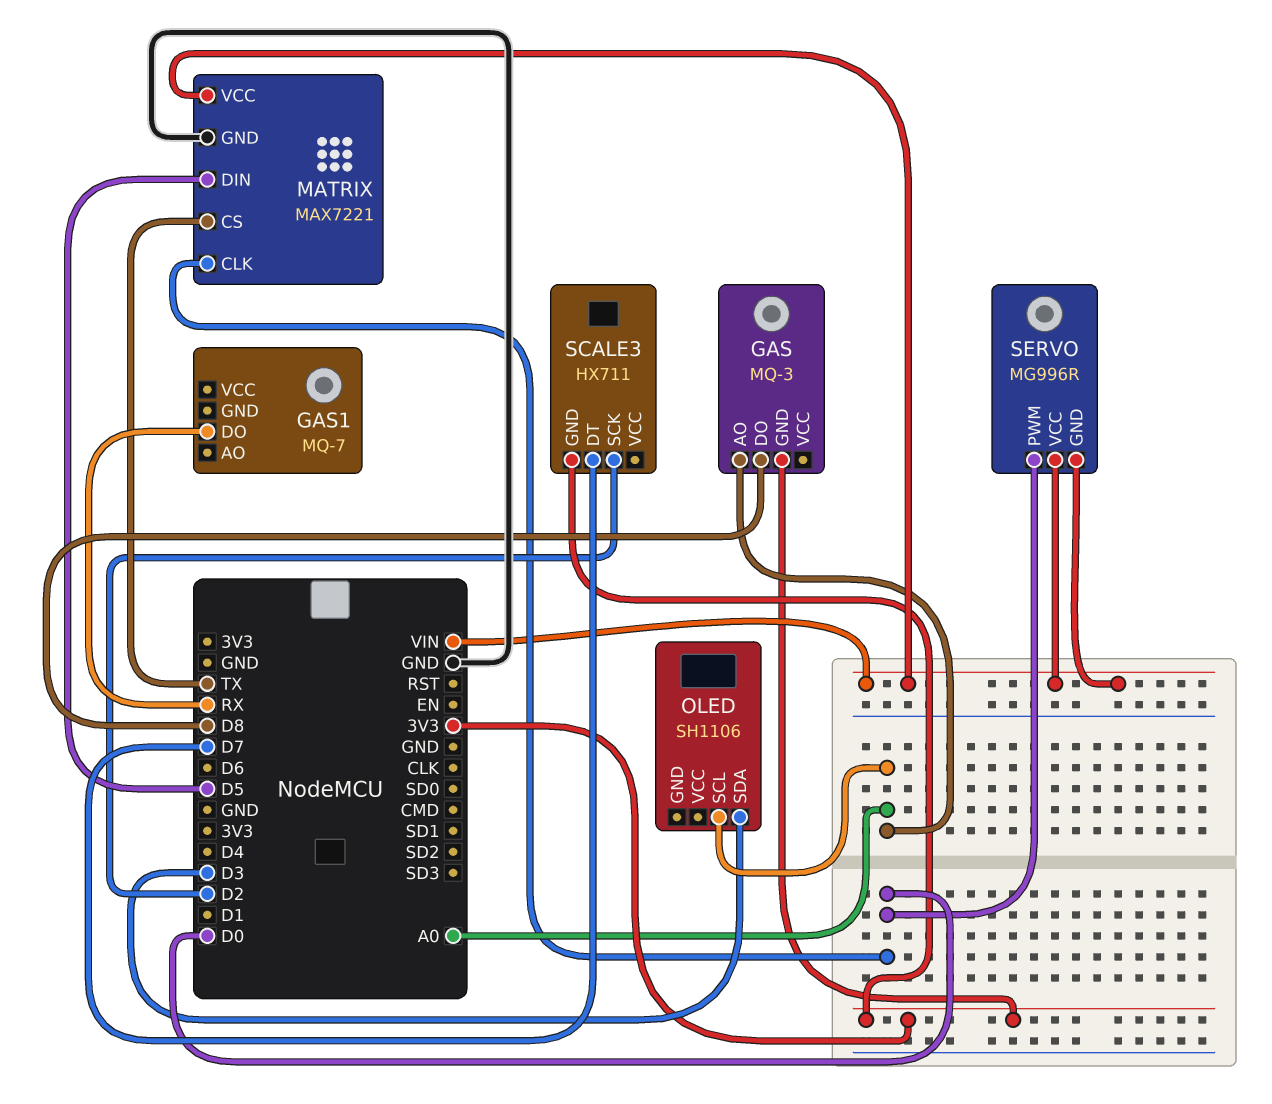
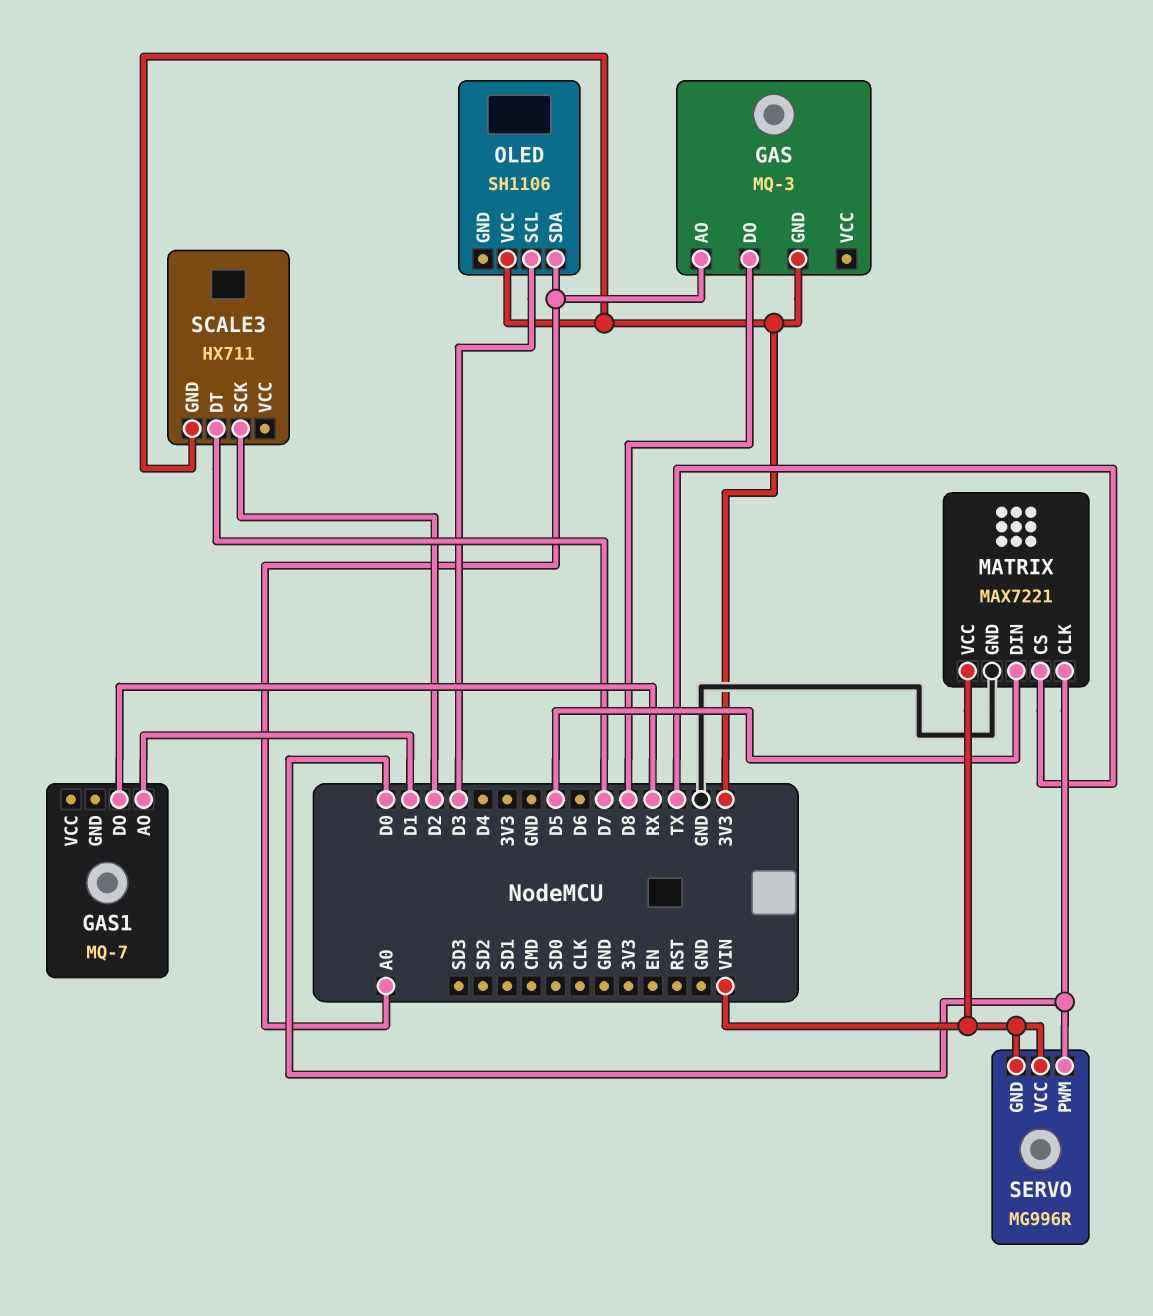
GAS1 pin AO: none -> D1
OLED pin SCL: A0 -> D3
OLED pin SDA: D3 -> A0
OLED pin VCC: none -> 3V3

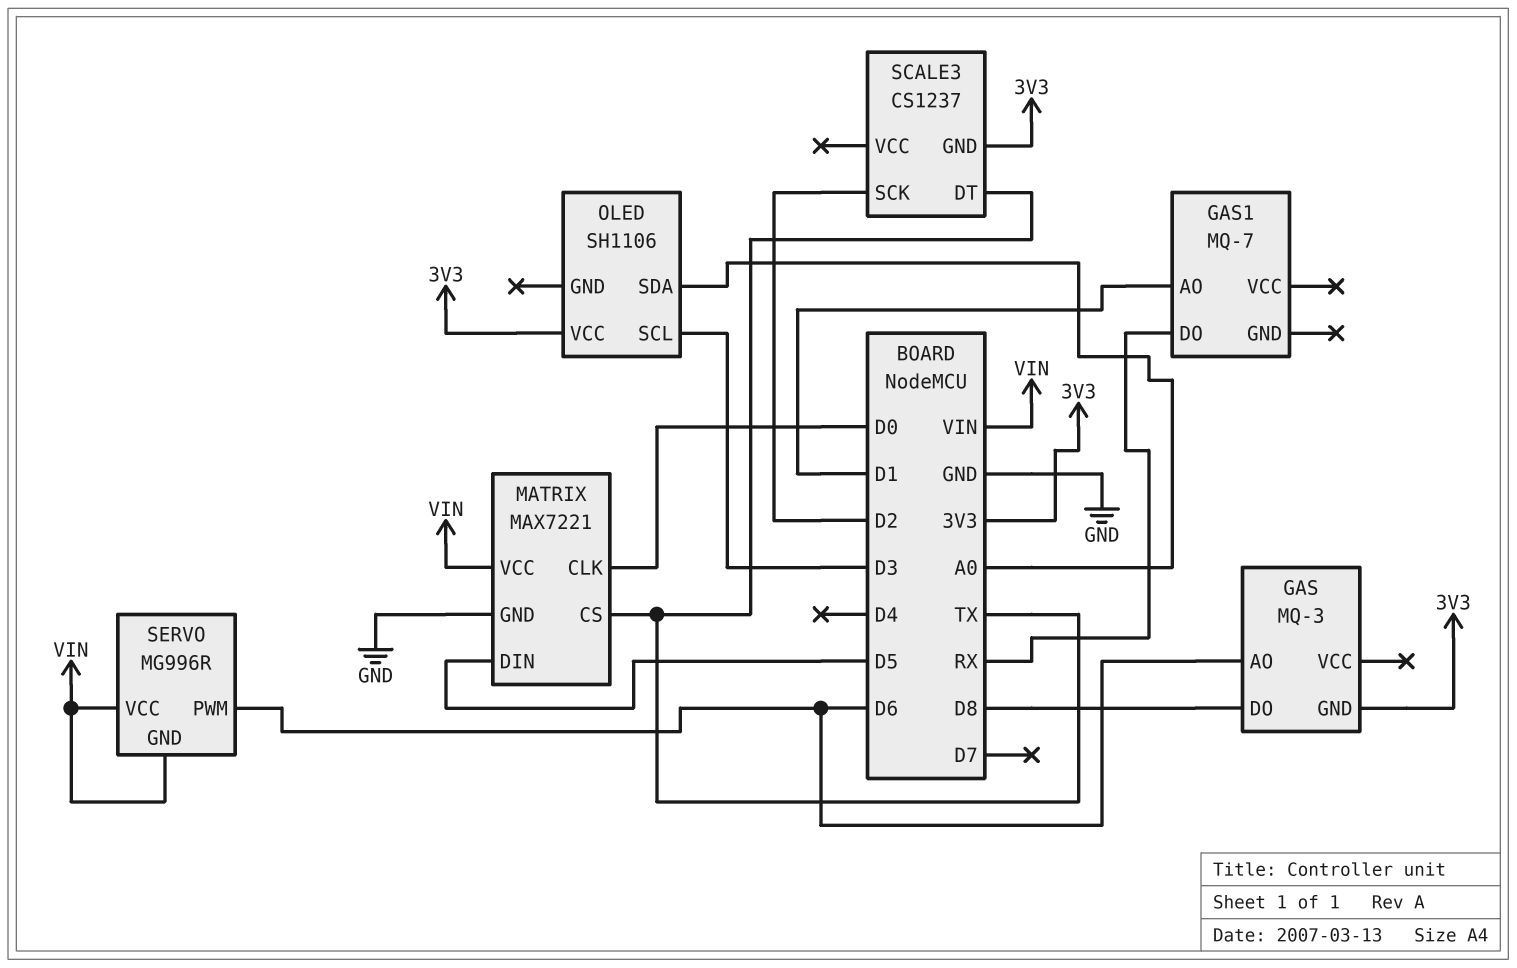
GAS pin AO: A0 -> D6
SCALE3: HX711 -> CS1237
SCALE3 pin DT: D7 -> TX
SERVO pin PWM: D0 -> D6

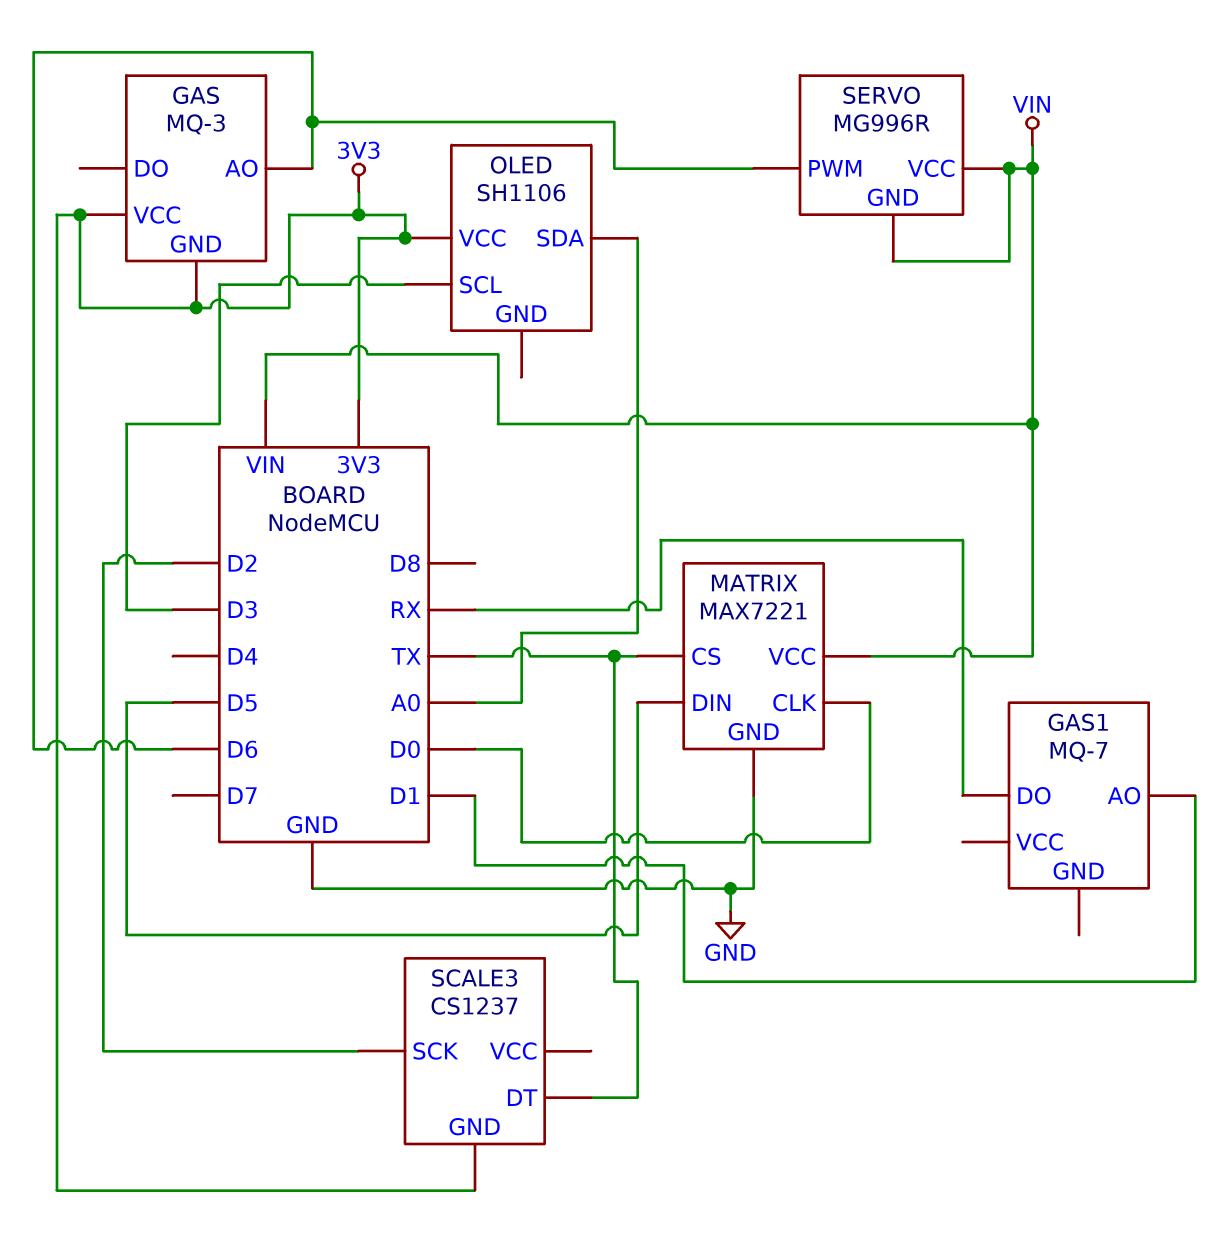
GAS pin DO: D8 -> none
GAS pin VCC: none -> 3V3

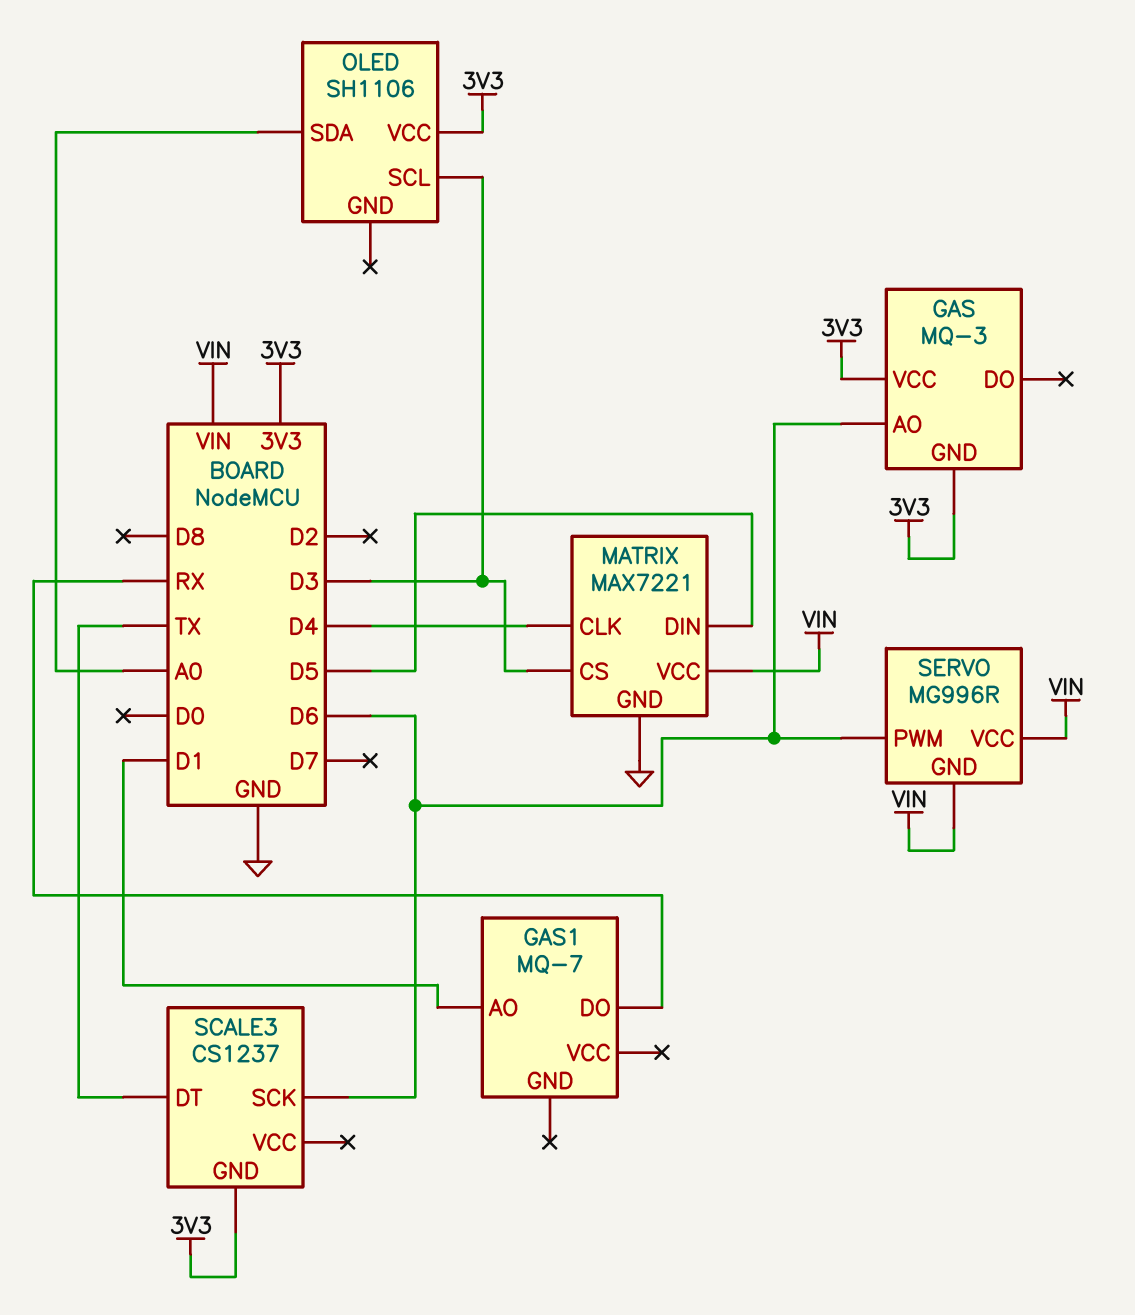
MATRIX pin CLK: D0 -> D4
MATRIX pin CS: TX -> D3
SCALE3 pin SCK: D2 -> D6

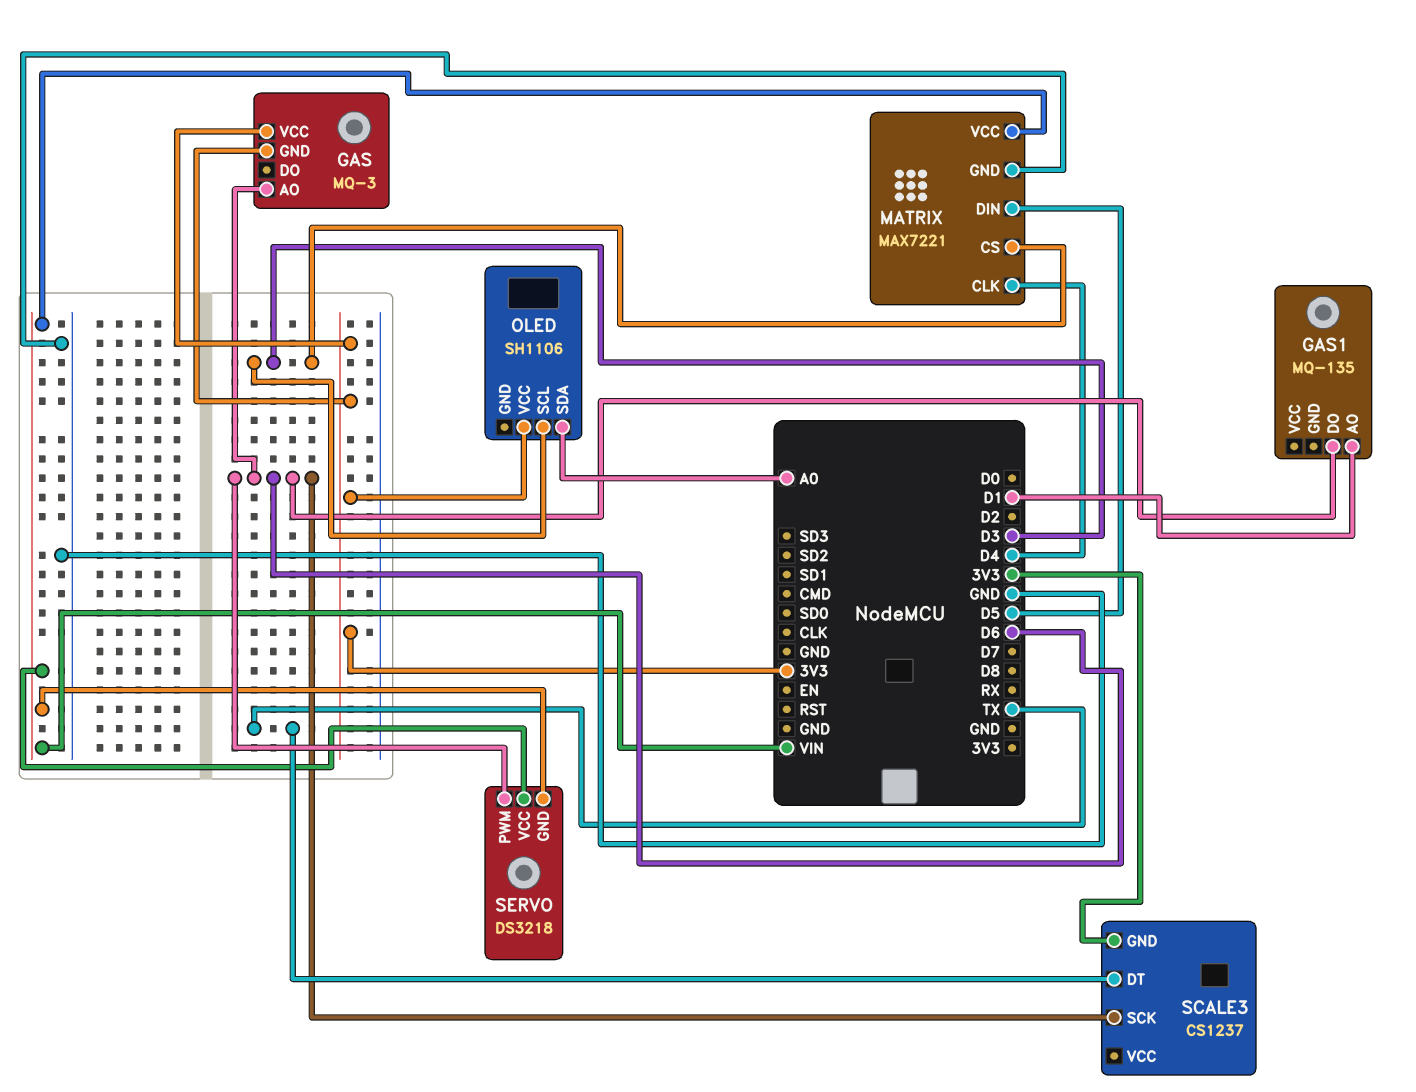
GAS1: MQ-7 -> MQ-135
GAS1 pin DO: RX -> D6
SERVO: MG996R -> DS3218

